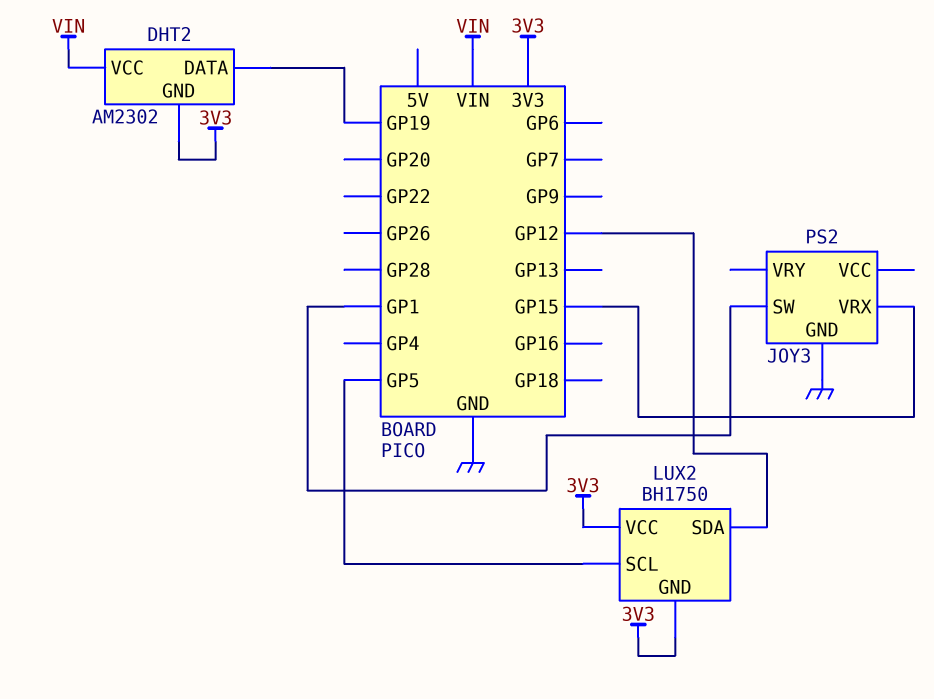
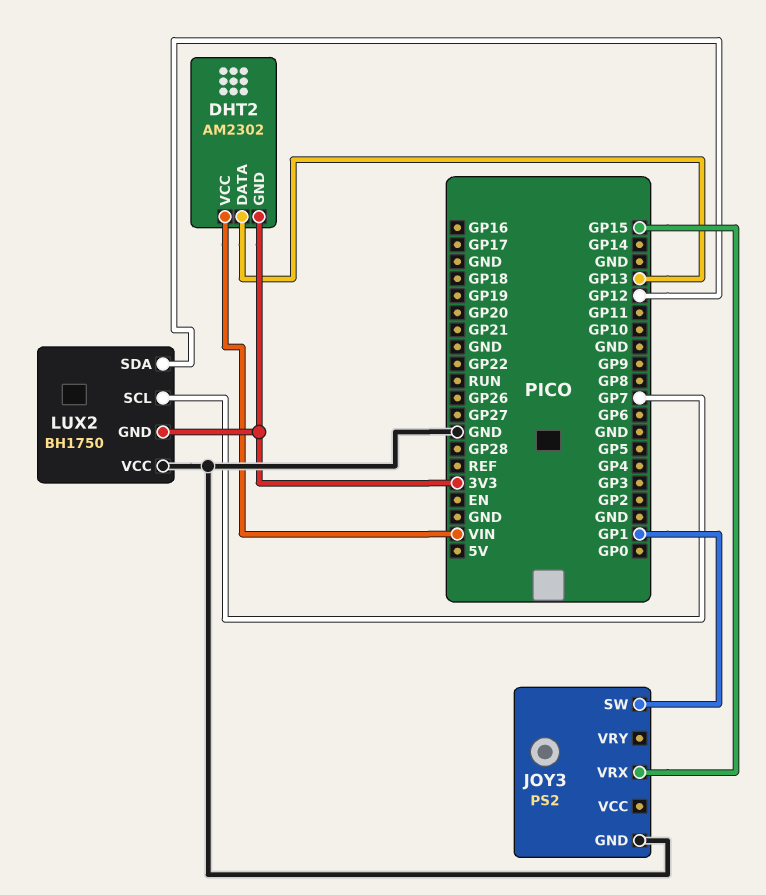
DHT2 pin DATA: GP19 -> GP13
LUX2 pin SCL: GP5 -> GP7
LUX2 pin VCC: 3V3 -> GND

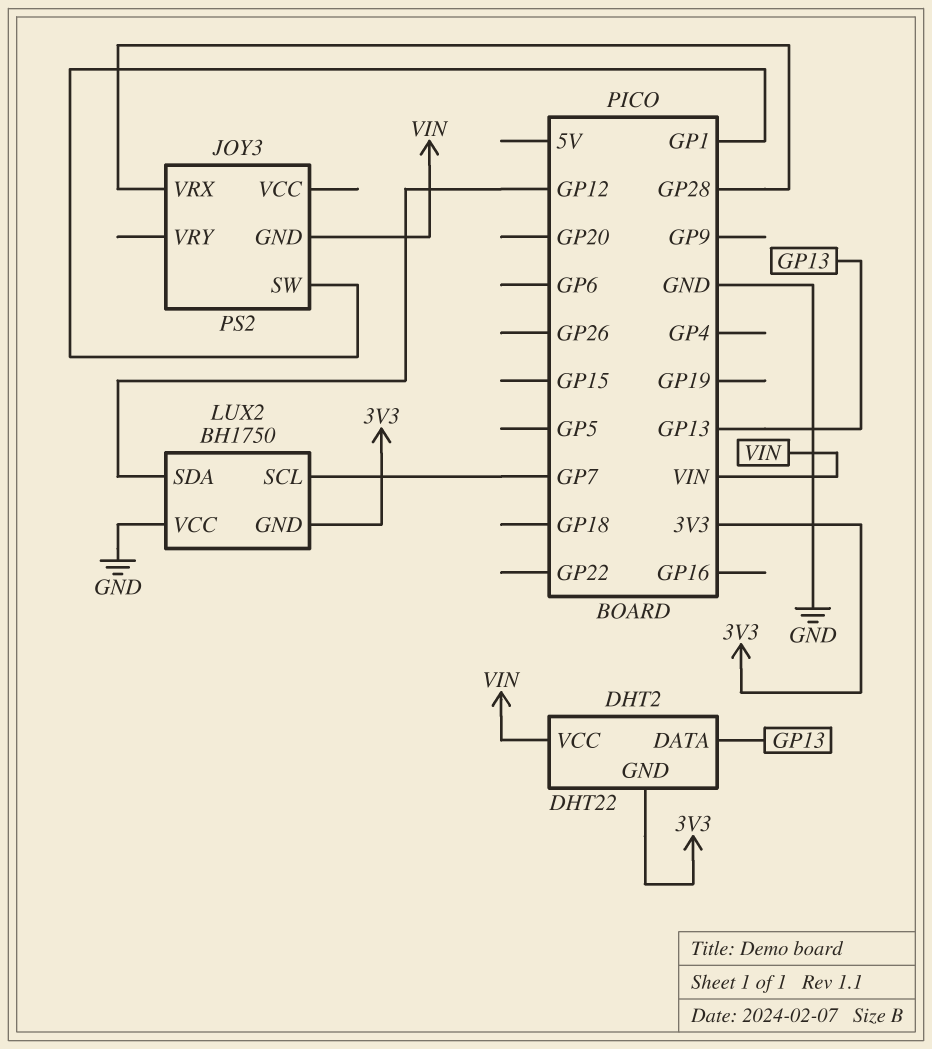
DHT2: AM2302 -> DHT22
JOY3 pin GND: GND -> VIN
JOY3 pin VRX: GP15 -> GP28

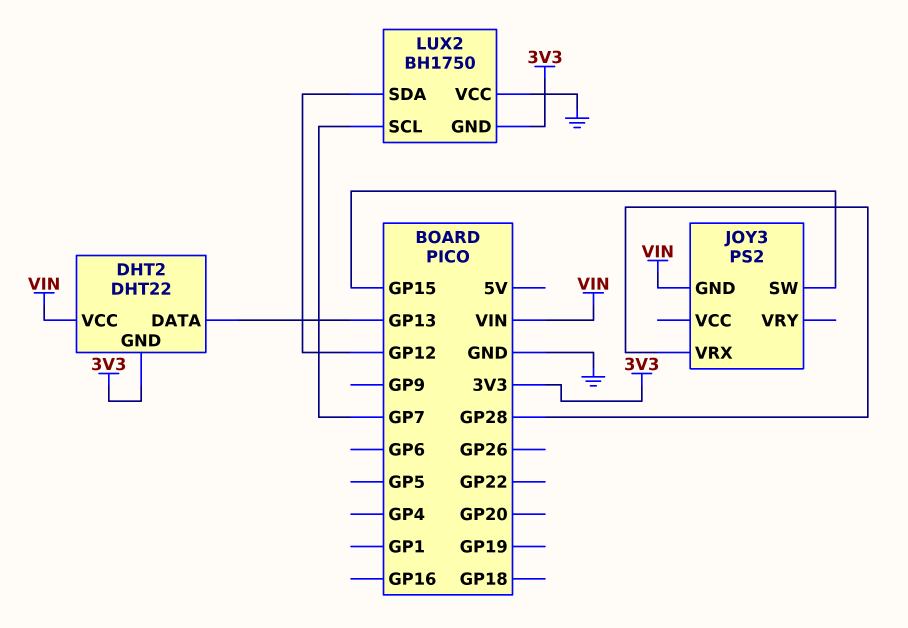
JOY3 pin SW: GP1 -> GP15

